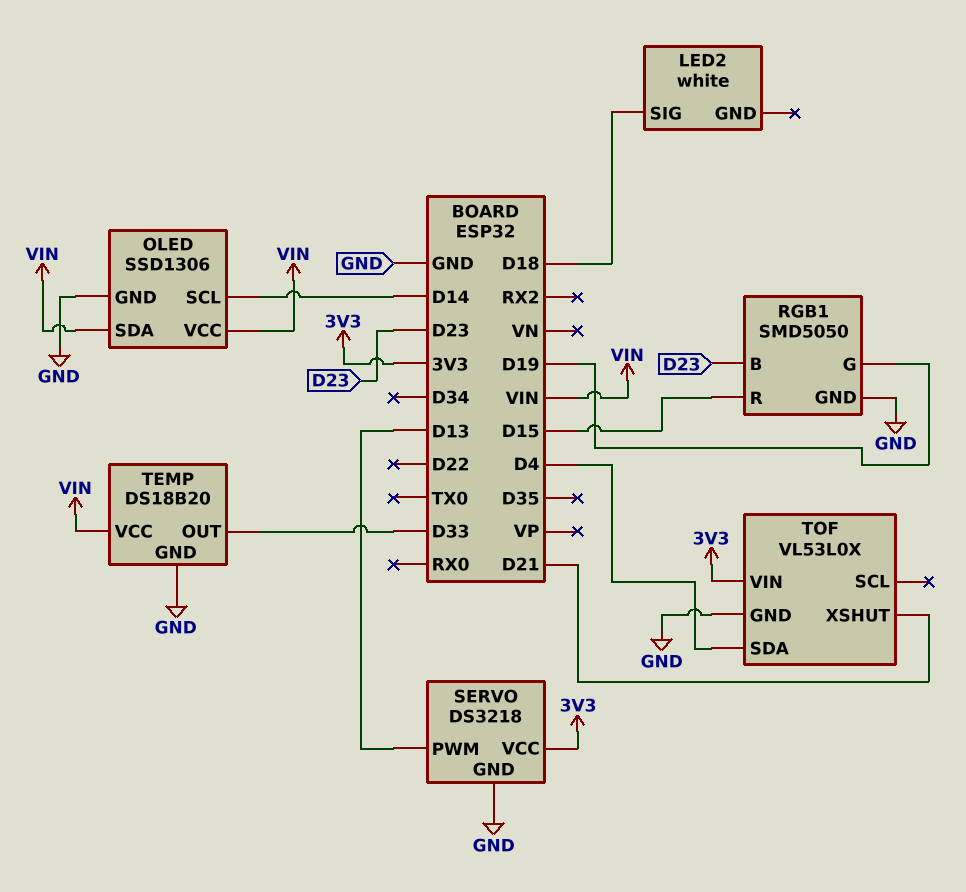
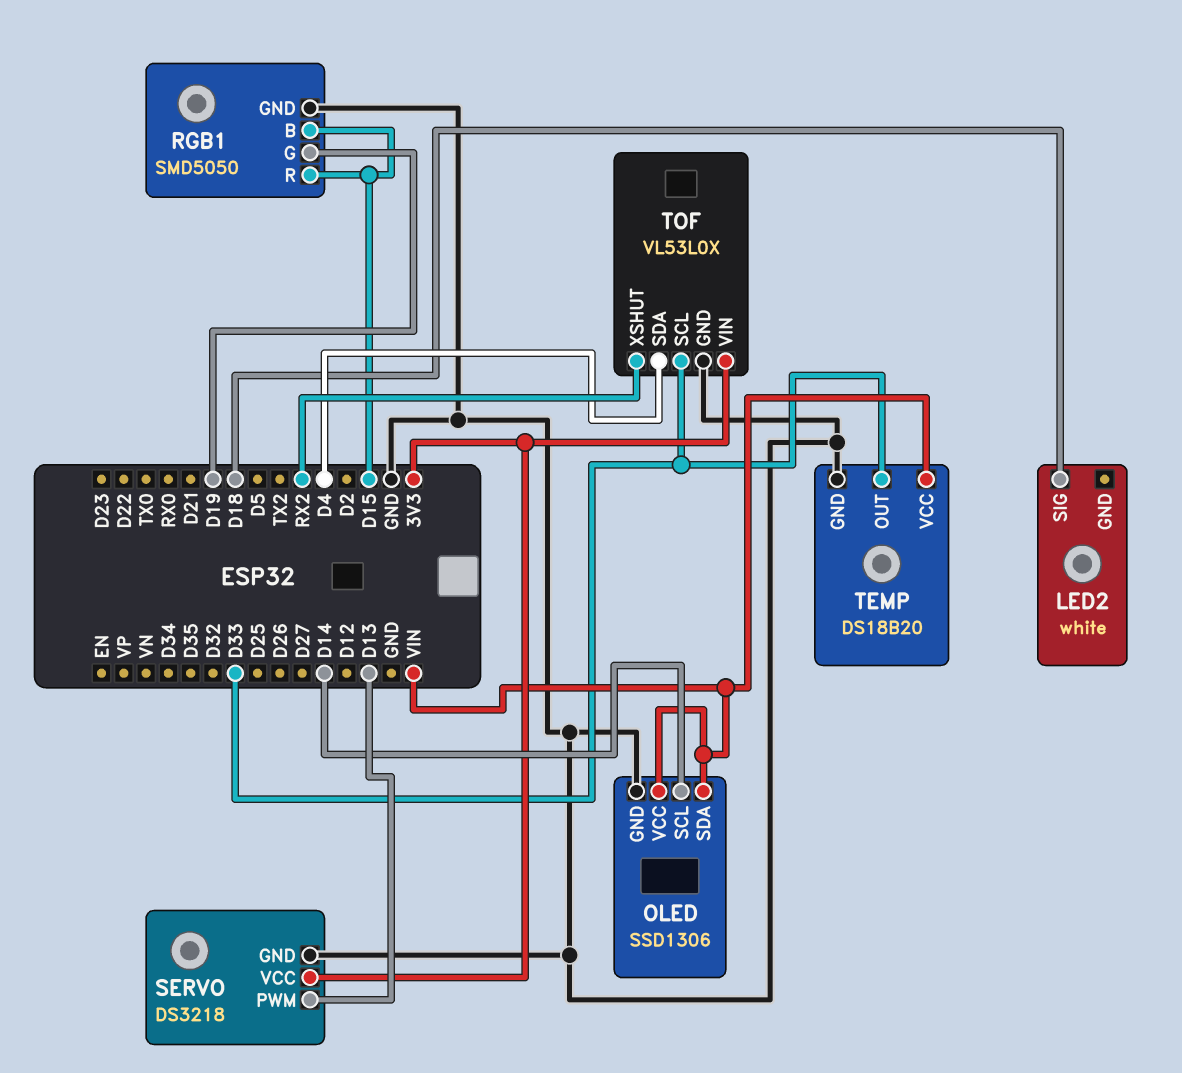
RGB1 pin B: D23 -> D15
TOF pin SCL: none -> D33
TOF pin XSHUT: D21 -> RX2

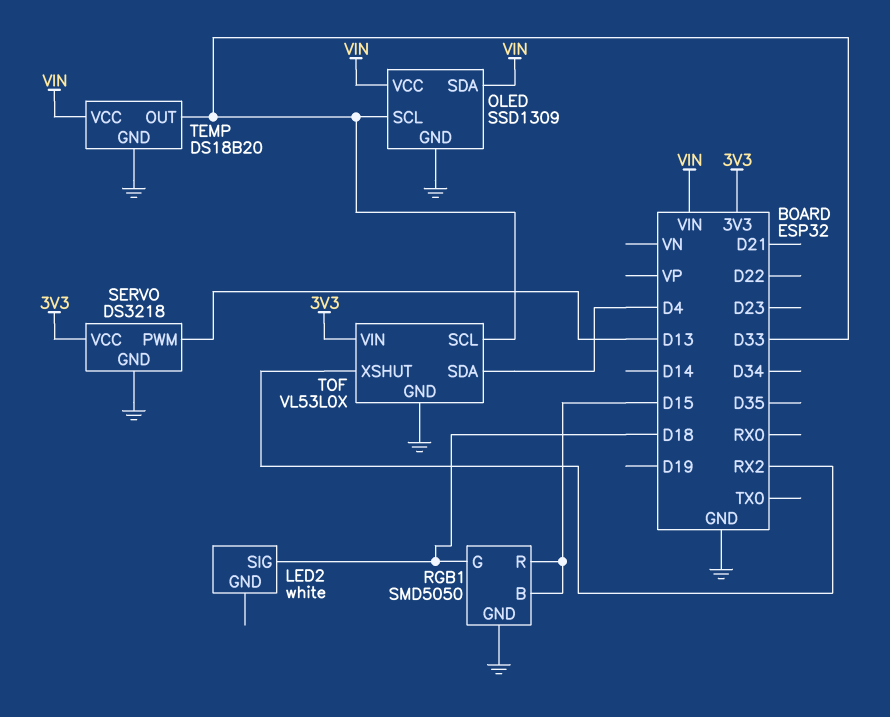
OLED: SSD1306 -> SSD1309
OLED pin SCL: D14 -> D33
RGB1 pin G: D19 -> D18

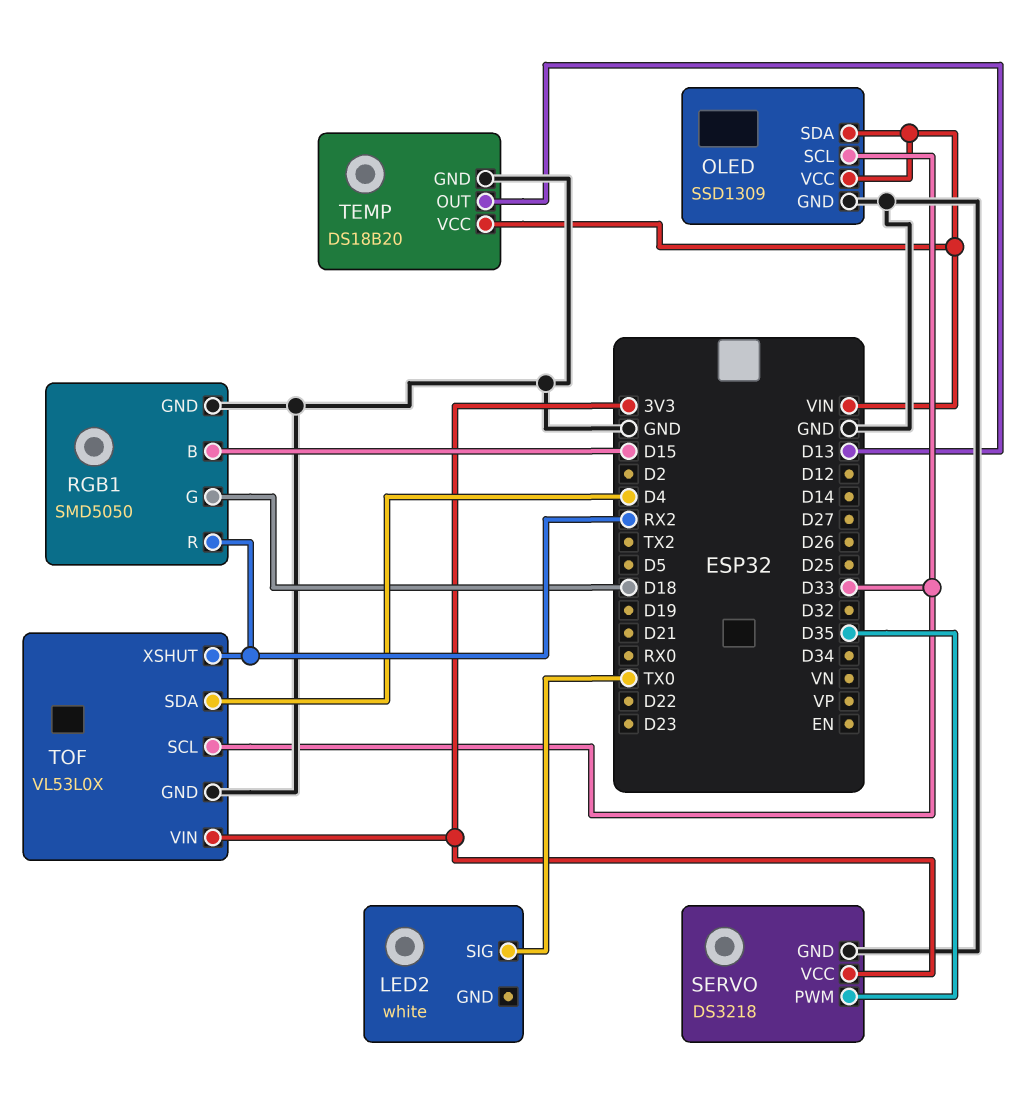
LED2 pin SIG: D18 -> TX0
RGB1 pin R: D15 -> RX2
SERVO pin PWM: D13 -> D35
TEMP pin OUT: D33 -> D13

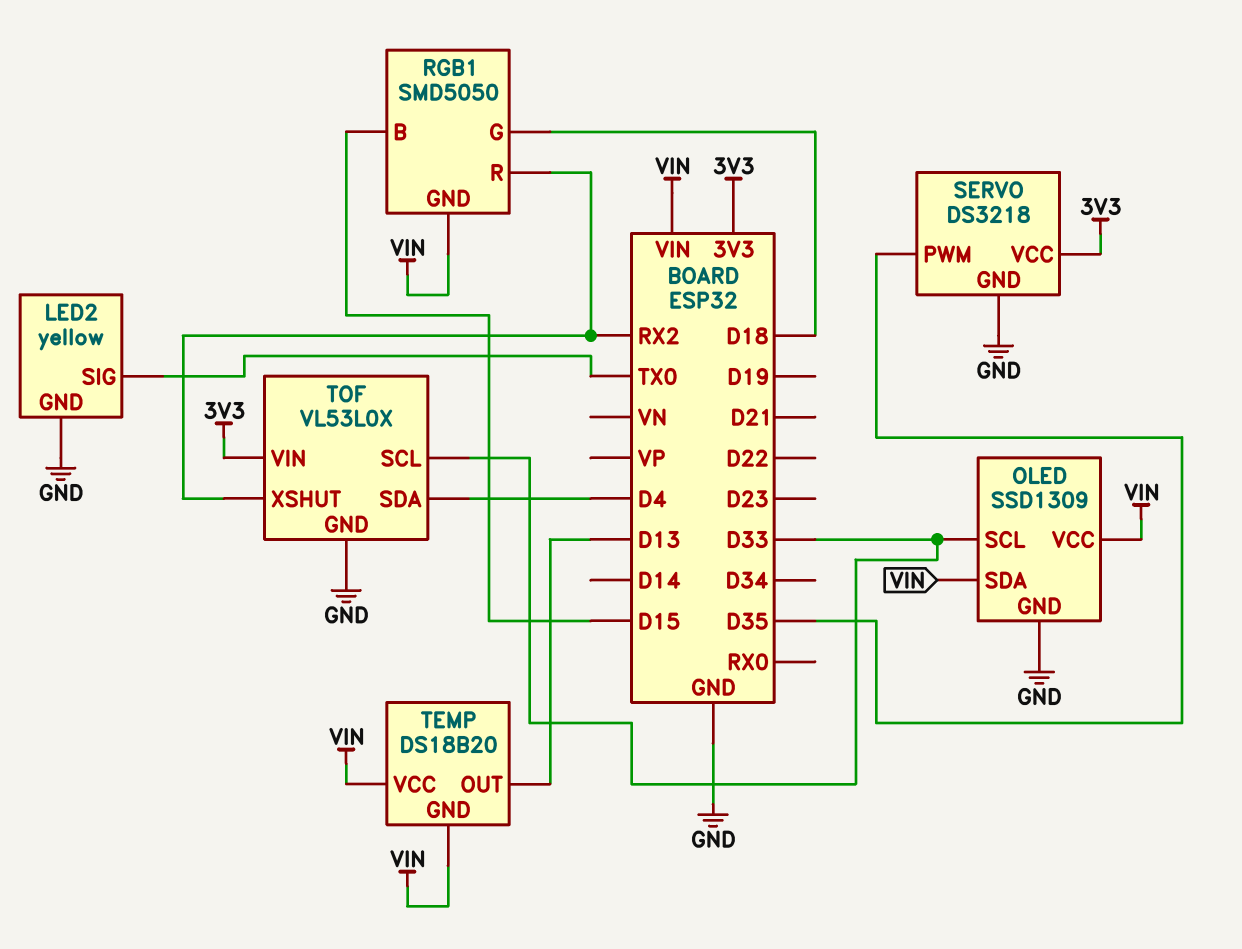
LED2: white -> yellow
LED2 pin GND: none -> GND
RGB1 pin GND: GND -> VIN
TEMP pin GND: GND -> VIN

